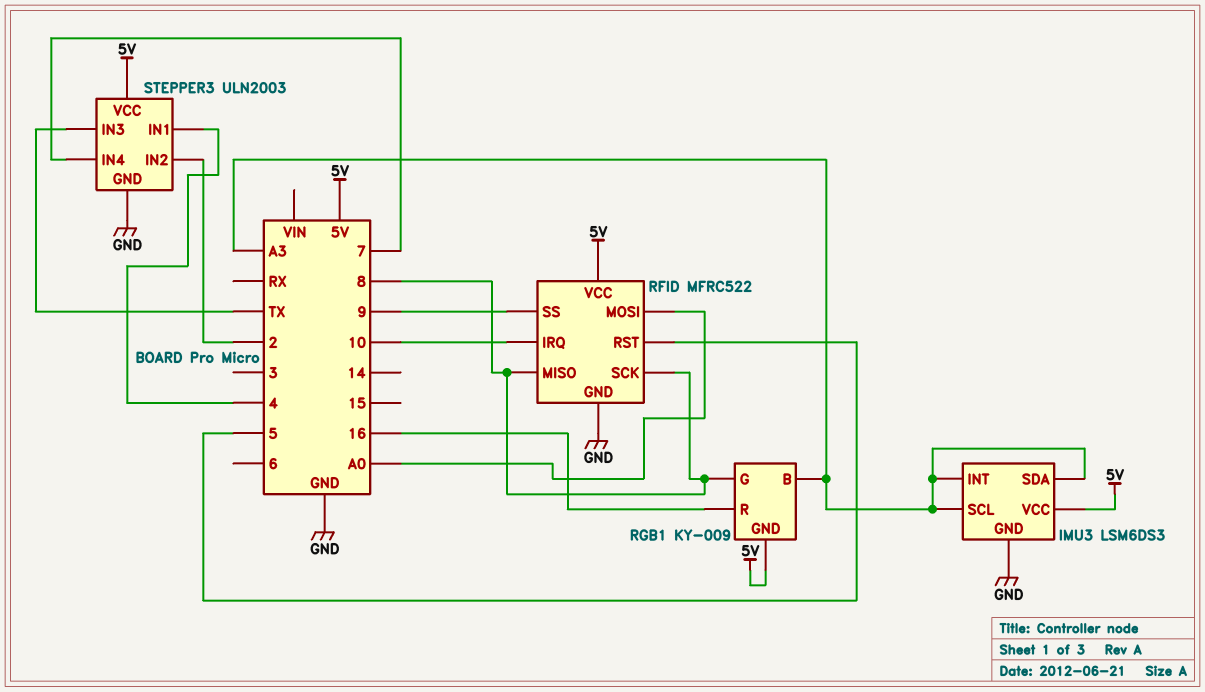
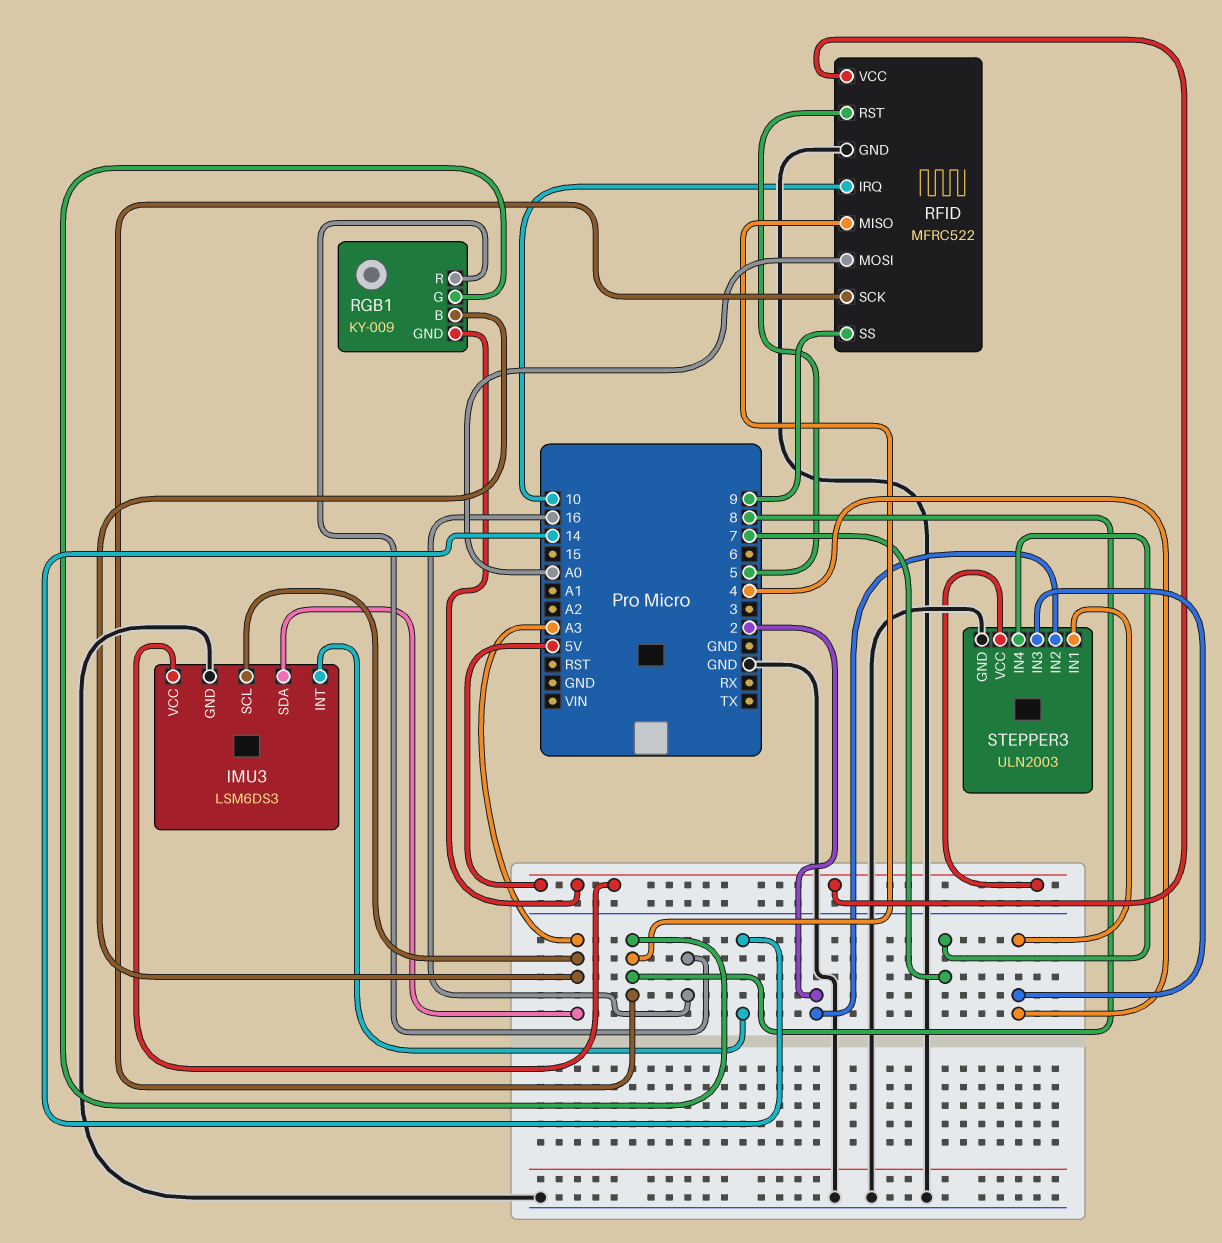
IMU3 pin INT: A3 -> 14
STEPPER3 pin IN3: TX -> 4

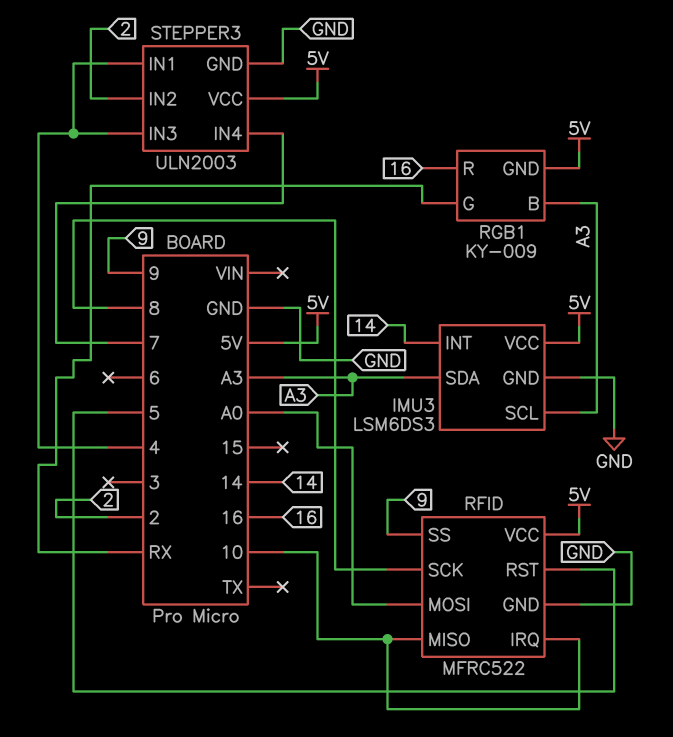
RFID pin MISO: 8 -> 10
RGB1 pin G: 8 -> RX

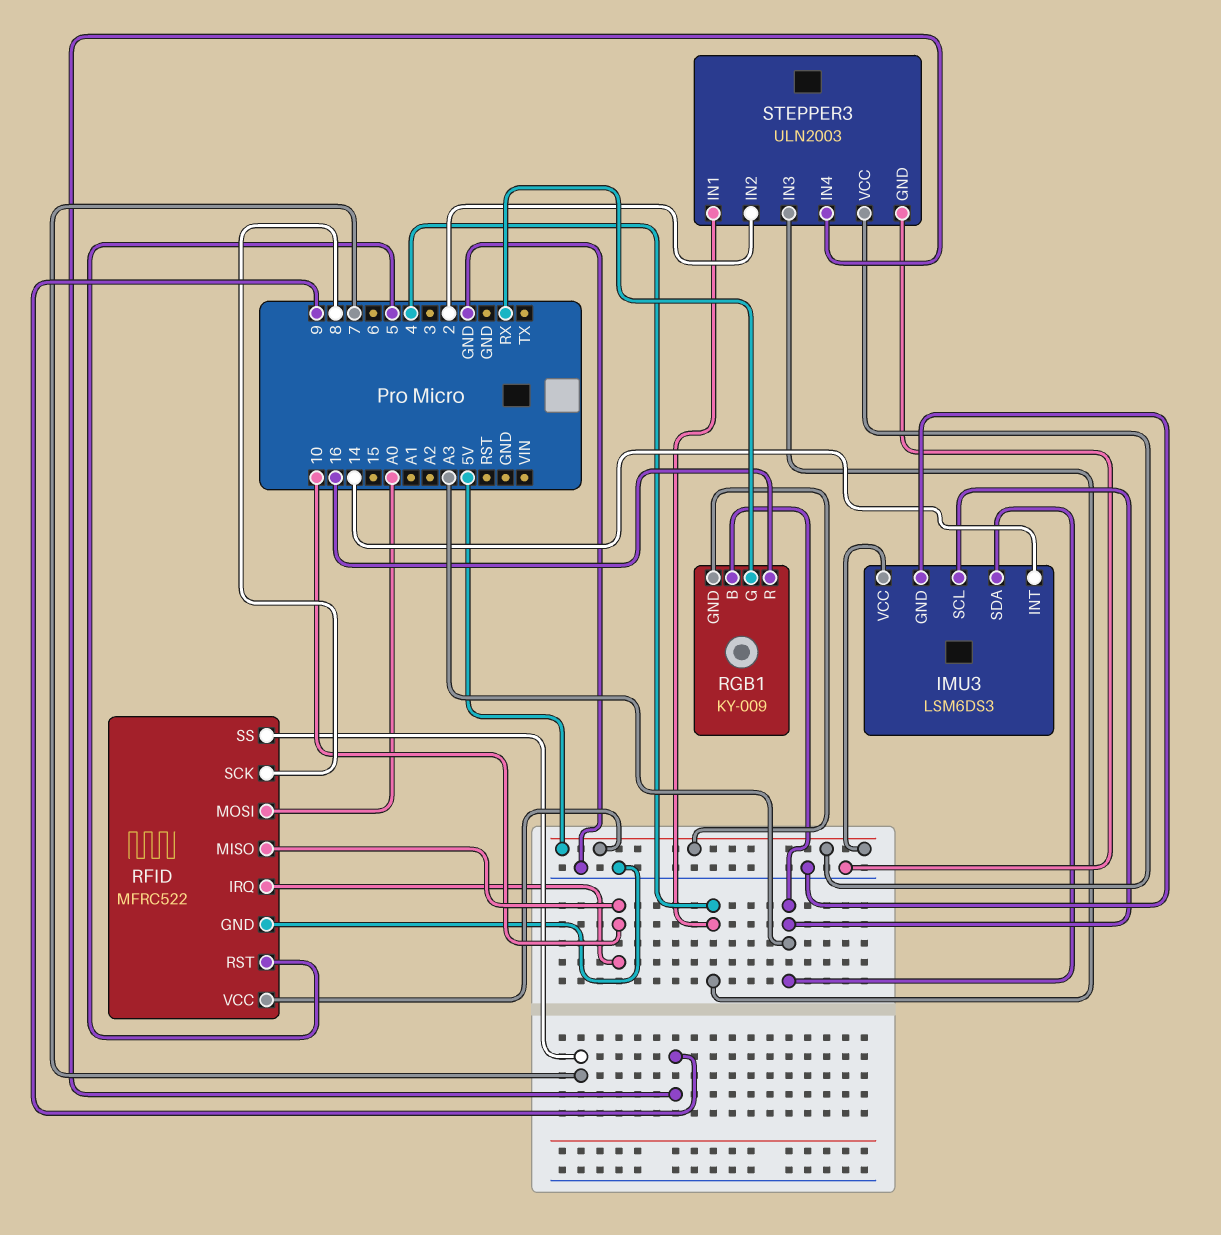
RFID pin SS: 9 -> 7
STEPPER3 pin IN4: 7 -> 9

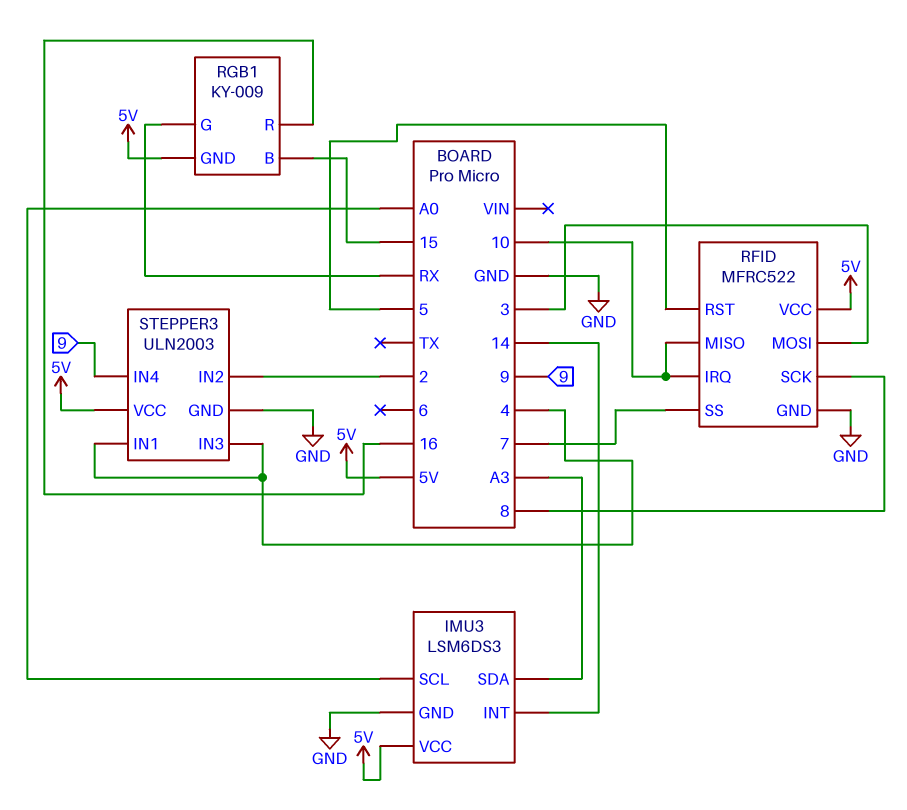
IMU3 pin SCL: A3 -> A0
RFID pin MOSI: A0 -> 3
RGB1 pin B: A3 -> 15

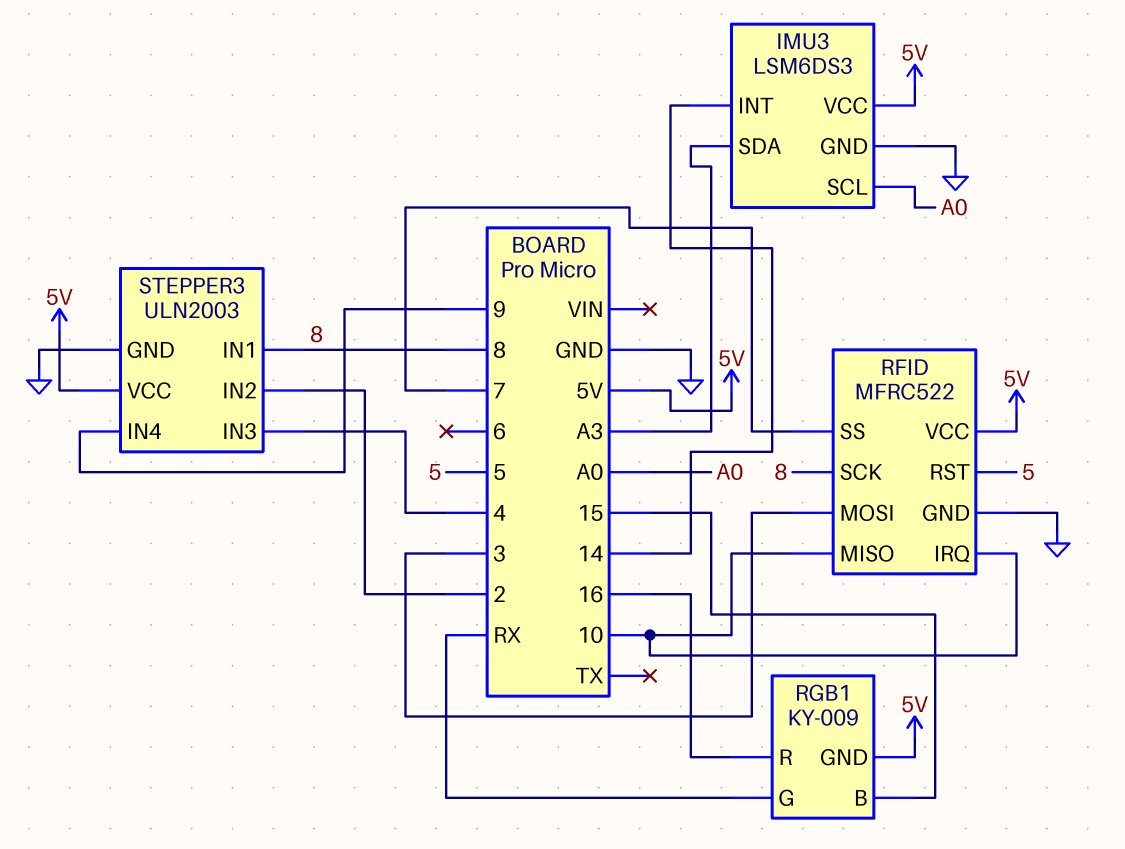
STEPPER3 pin IN1: 4 -> 8

